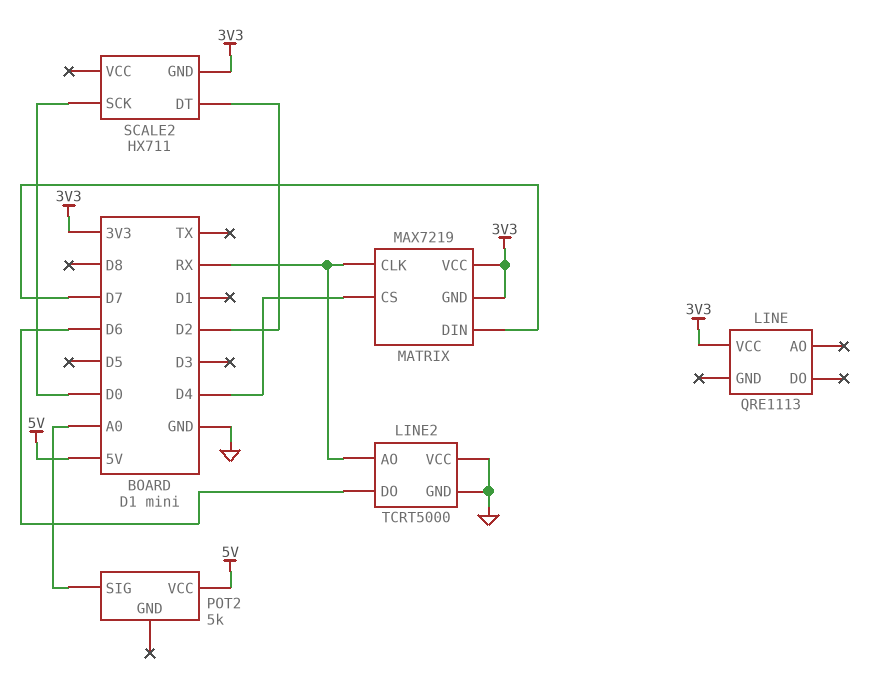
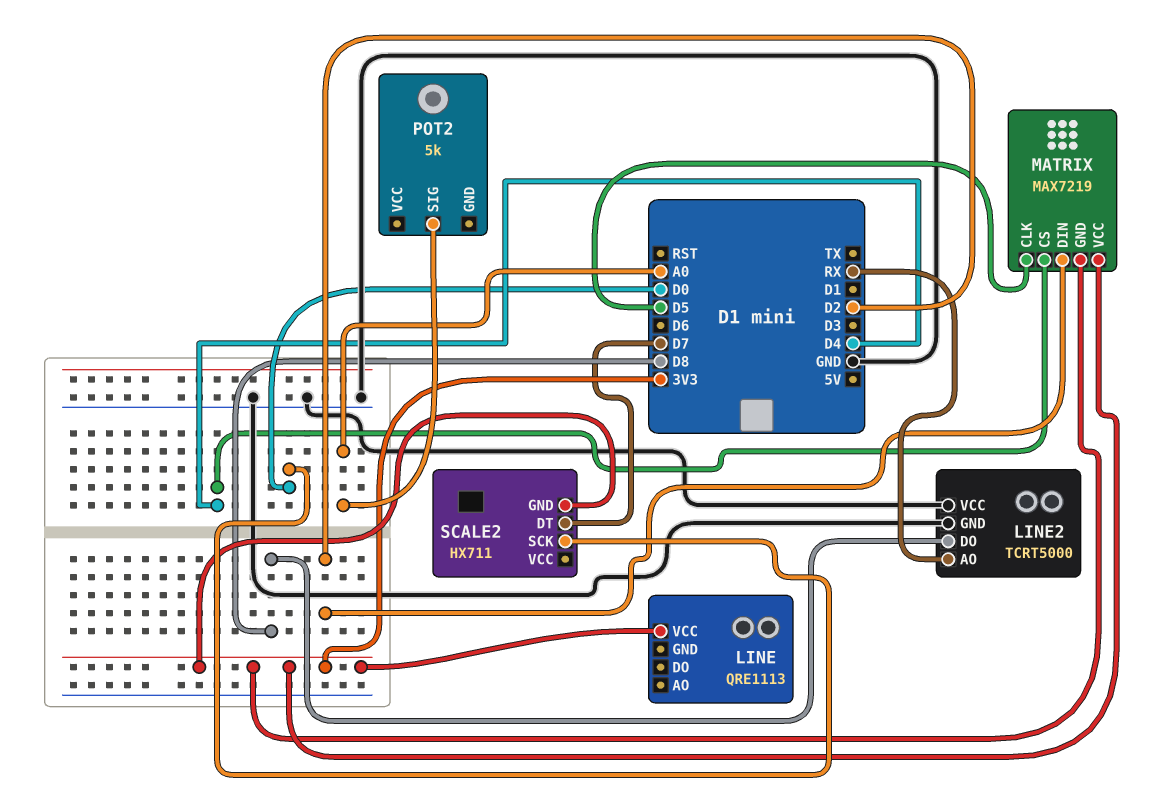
LINE2 pin DO: D6 -> D8
MATRIX pin CLK: RX -> D5
MATRIX pin DIN: D7 -> D2
POT2 pin VCC: 5V -> none
SCALE2 pin DT: D2 -> D7

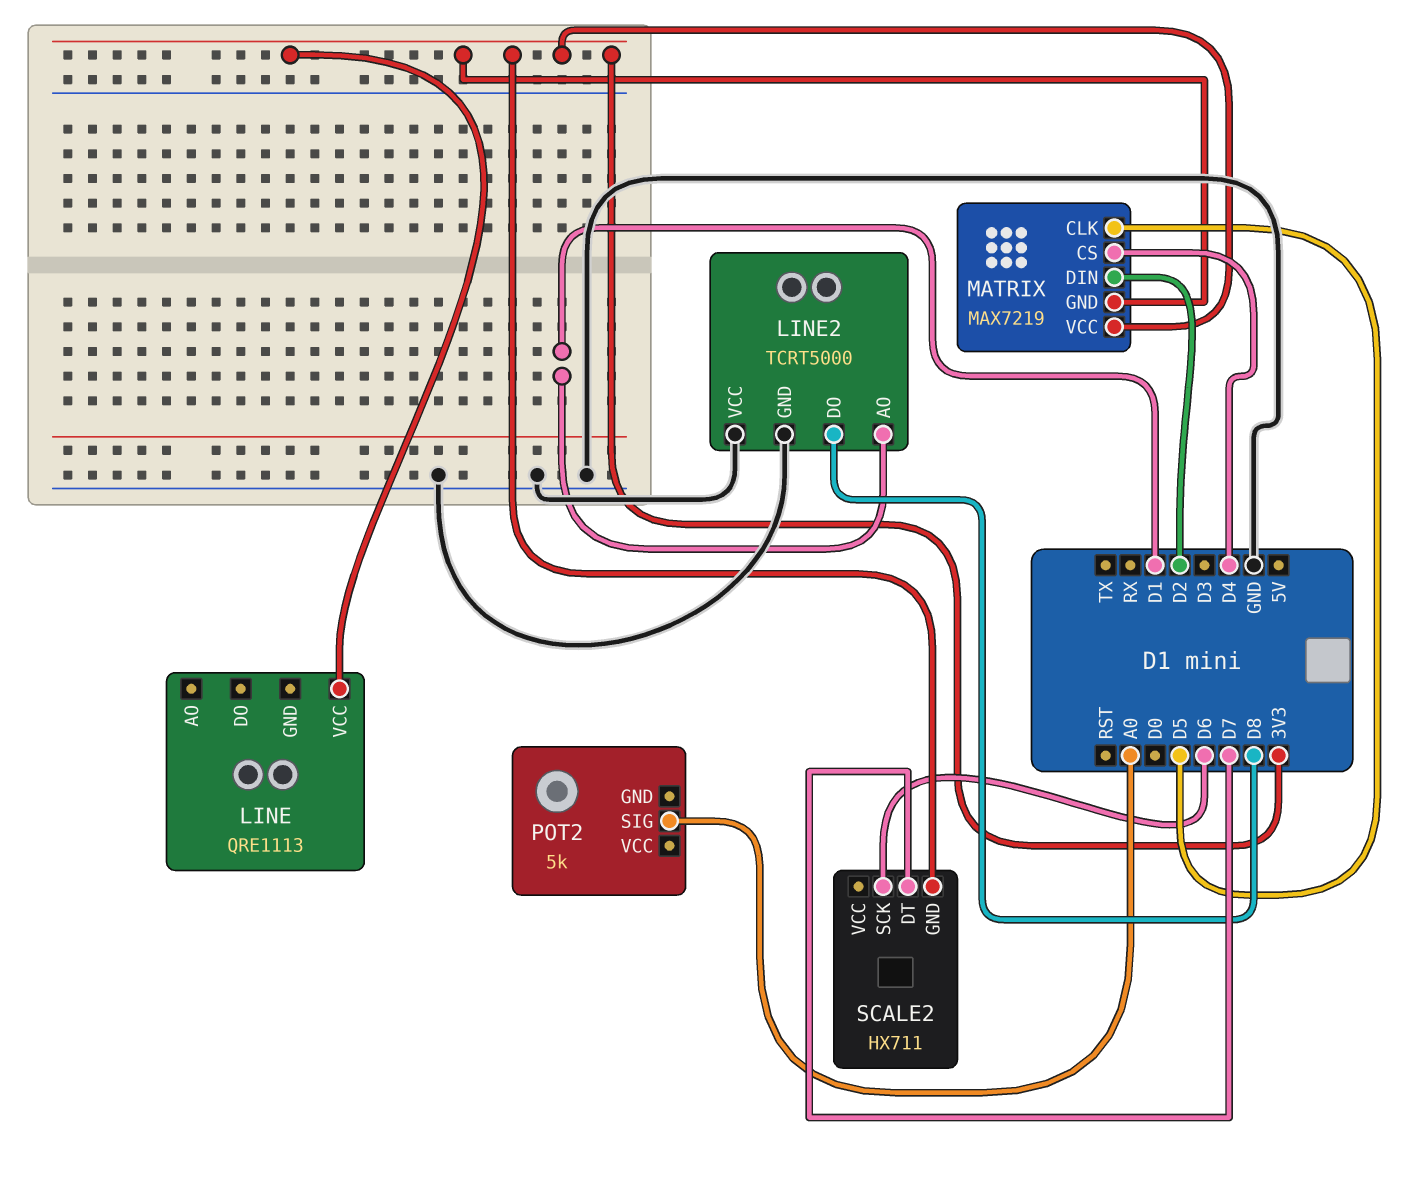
LINE2 pin AO: RX -> D1
SCALE2 pin SCK: D0 -> D6

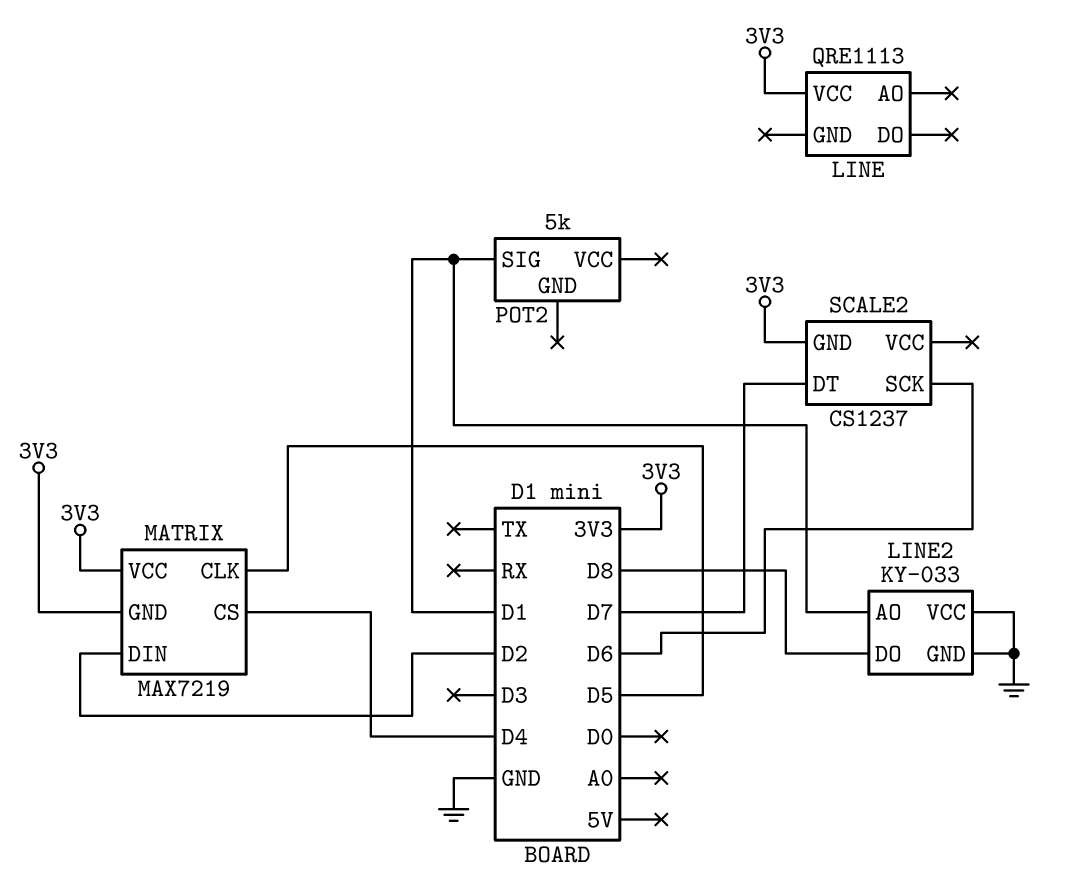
LINE2: TCRT5000 -> KY-033
POT2 pin SIG: A0 -> D1
SCALE2: HX711 -> CS1237

